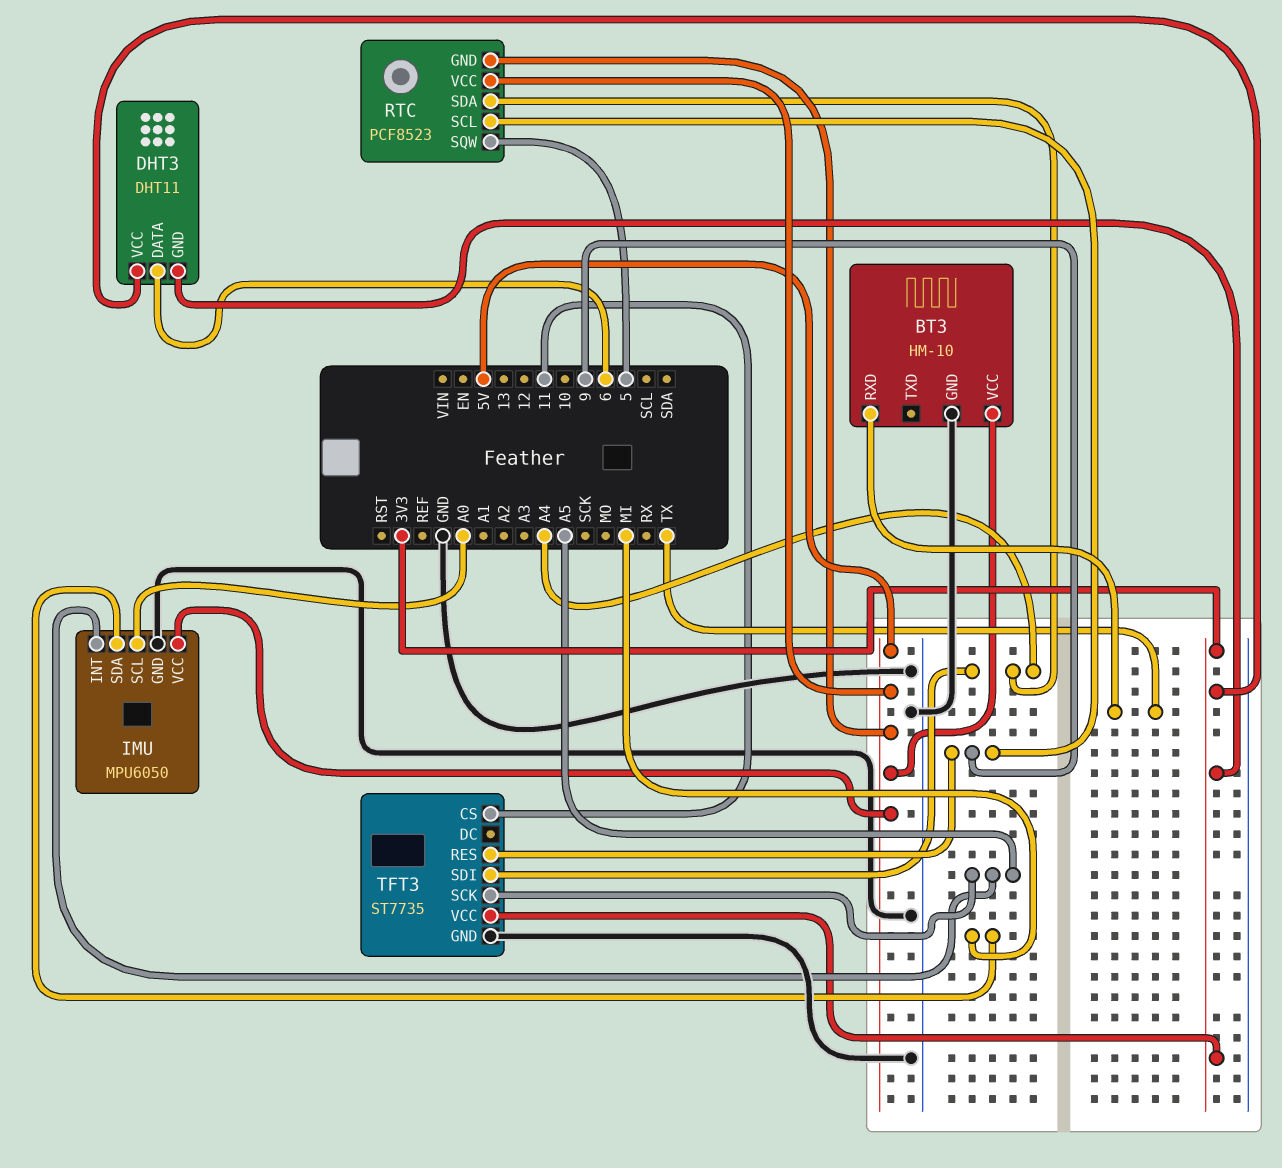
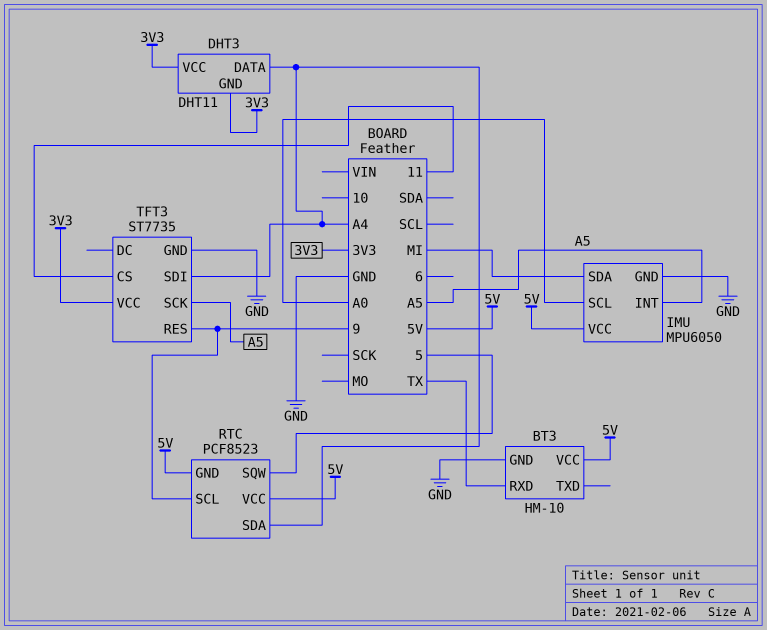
DHT3 pin DATA: 6 -> A4

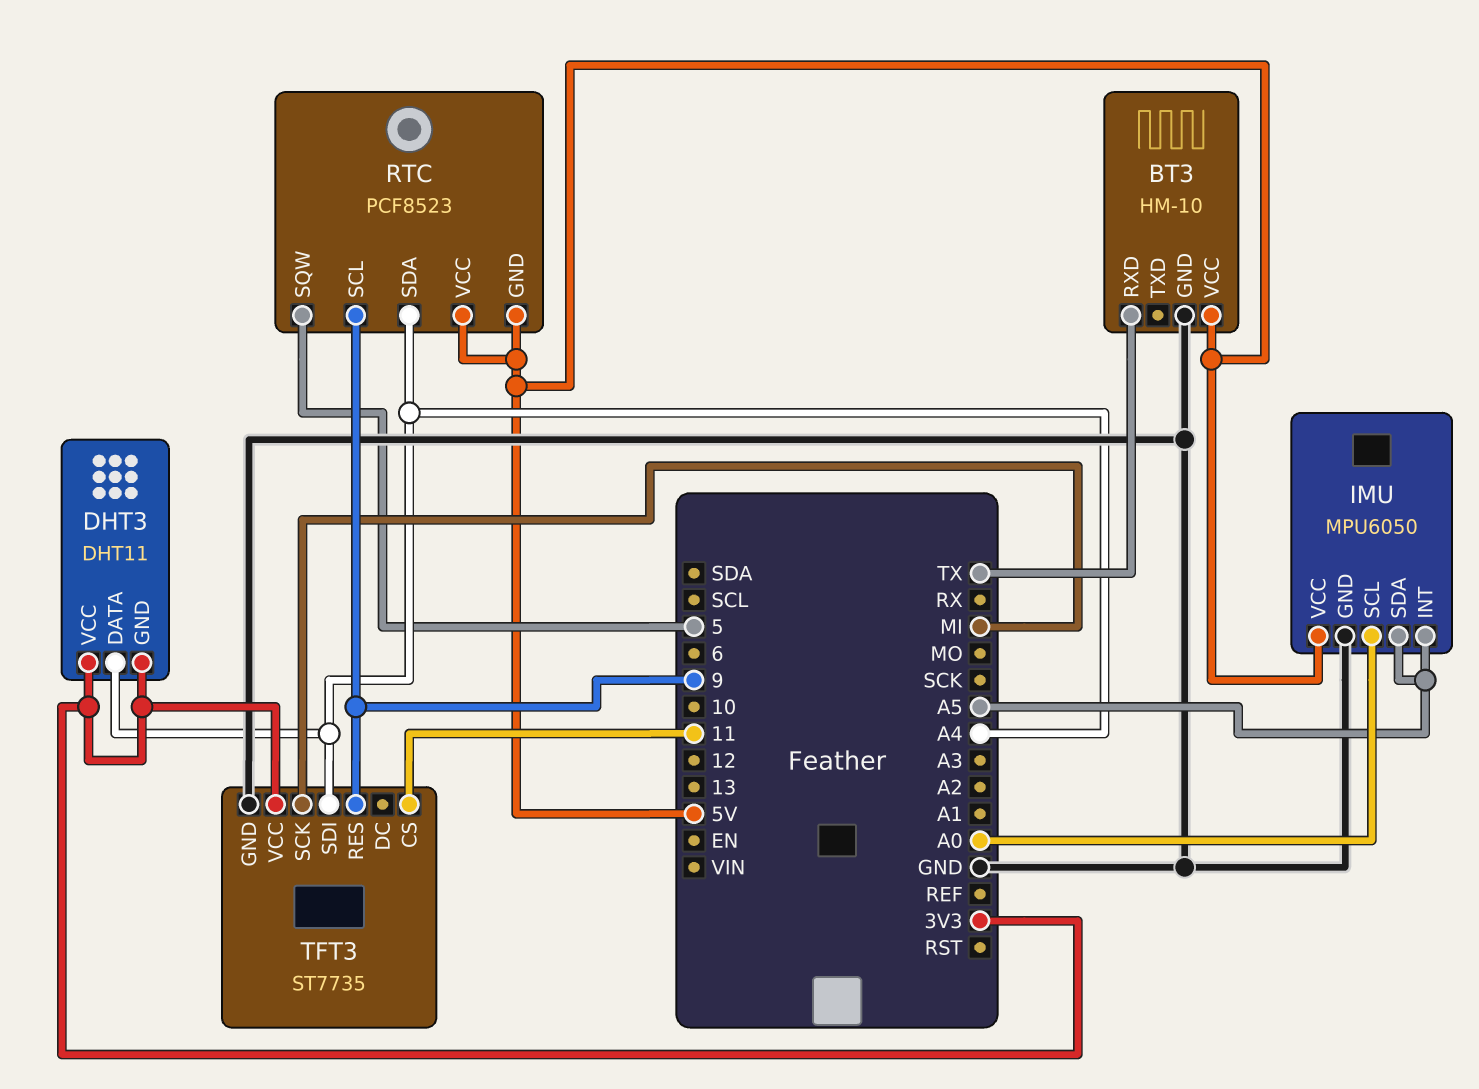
IMU pin SDA: MI -> A5
TFT3 pin SCK: A5 -> MI

